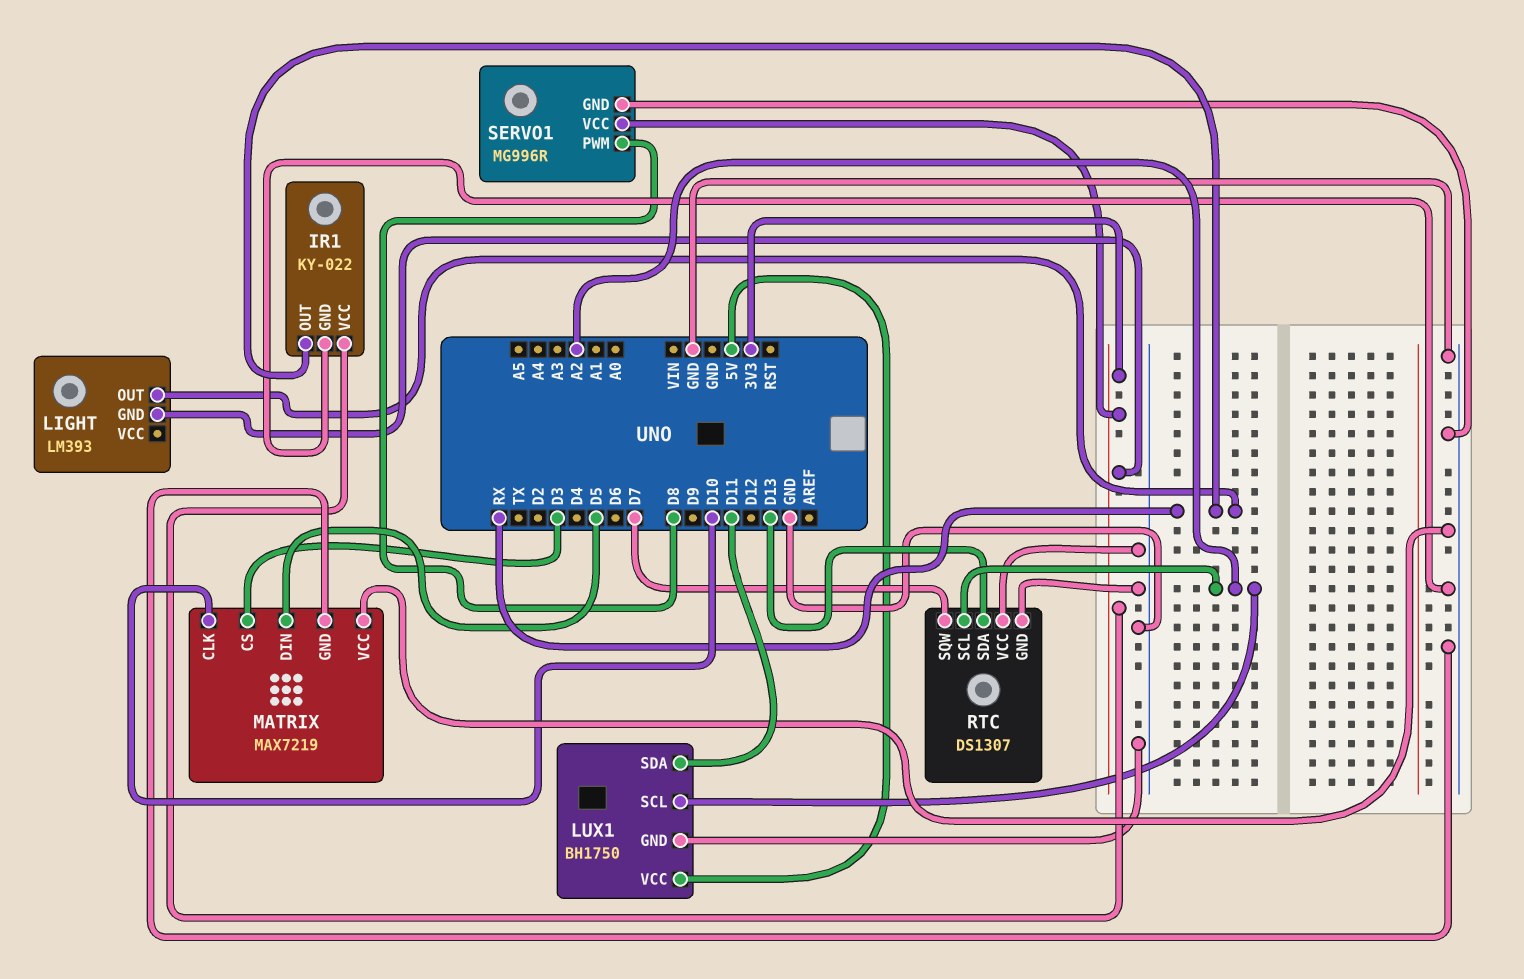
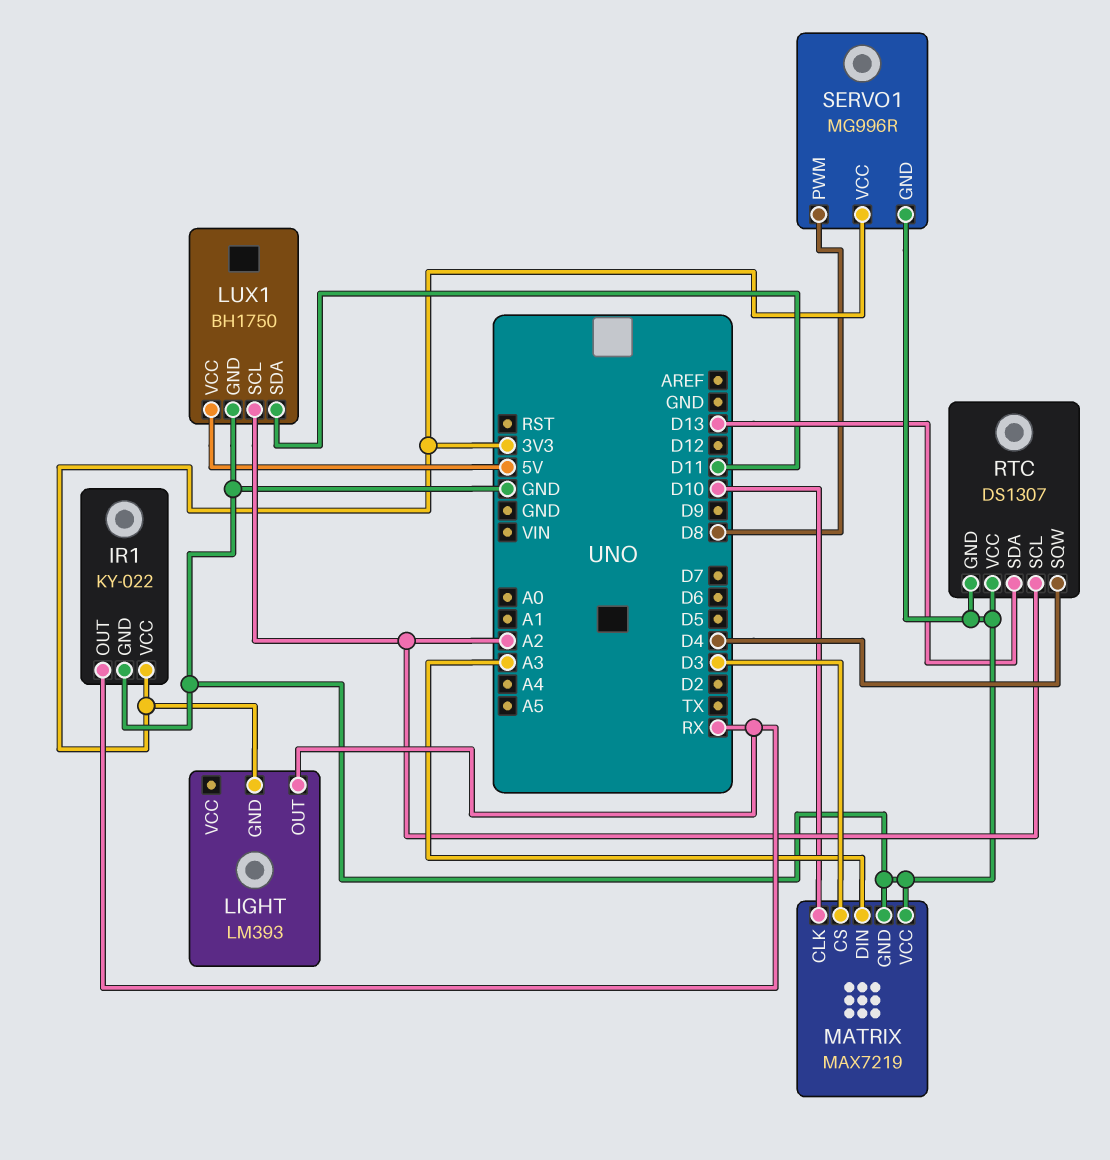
MATRIX pin DIN: D5 -> A3
RTC pin SQW: D7 -> D4

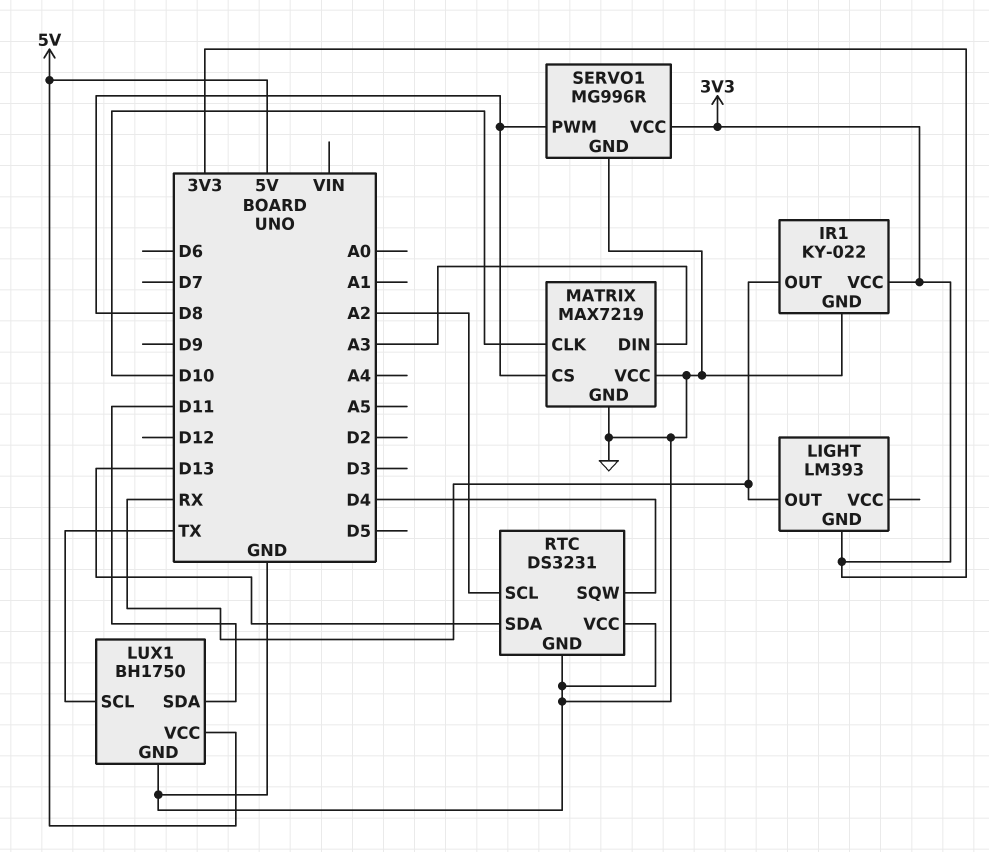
LUX1 pin SCL: A2 -> TX
MATRIX pin CS: D3 -> D8
RTC: DS1307 -> DS3231

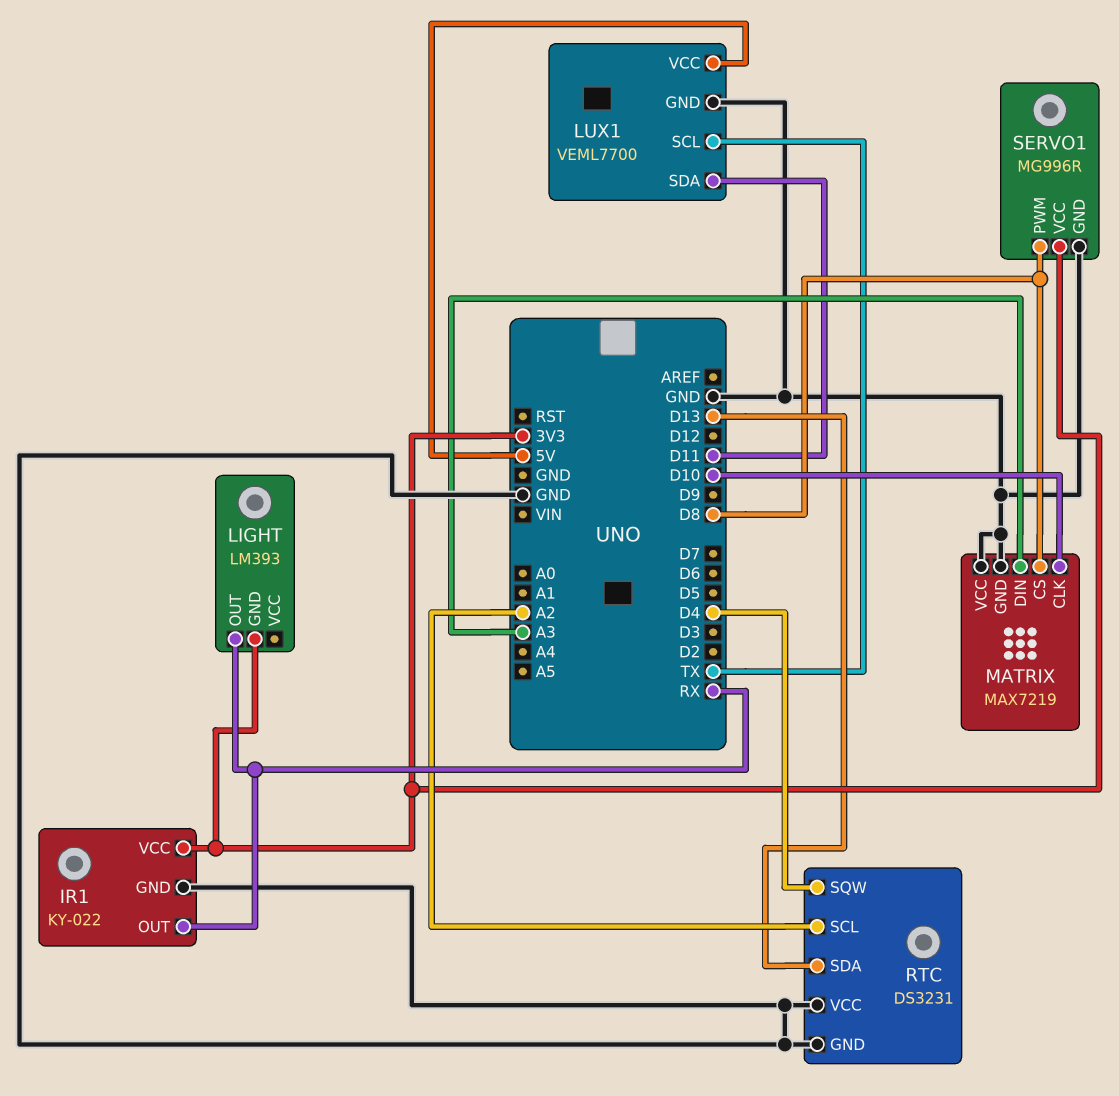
LUX1: BH1750 -> VEML7700

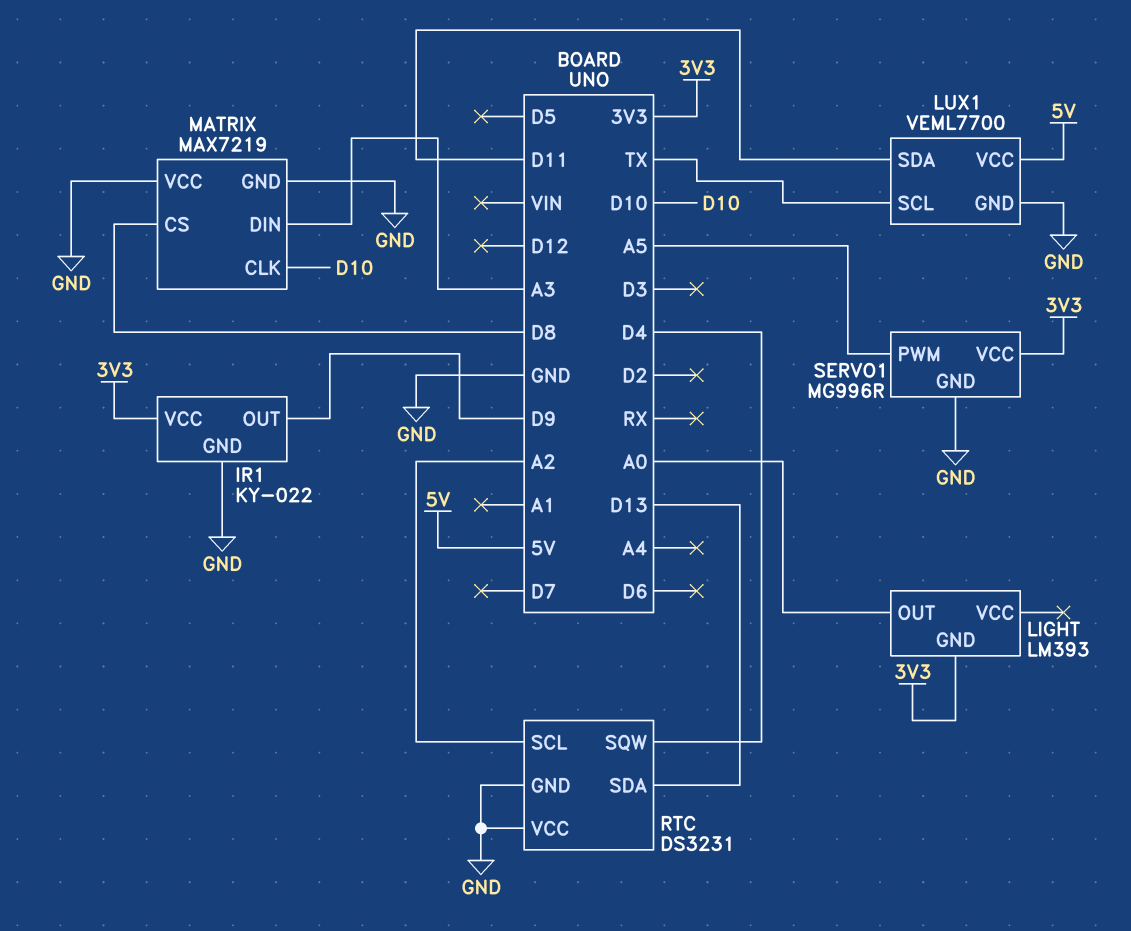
IR1 pin OUT: RX -> D9
LIGHT pin OUT: RX -> A0
SERVO1 pin PWM: D8 -> A5

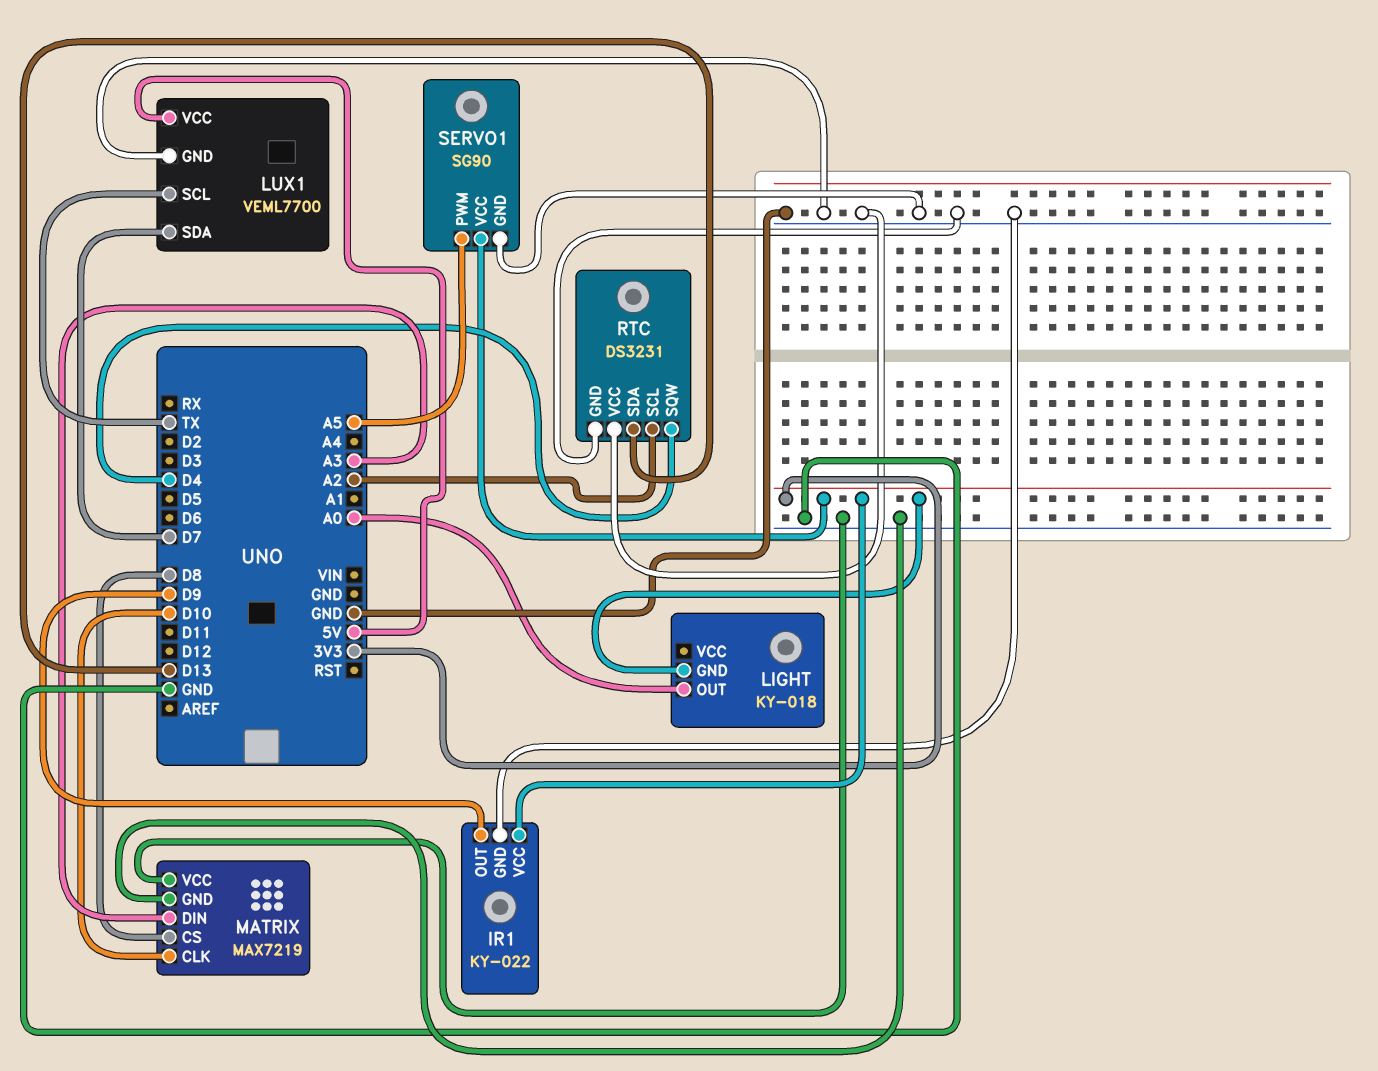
LIGHT: LM393 -> KY-018
LUX1 pin SDA: D11 -> D7
SERVO1: MG996R -> SG90

